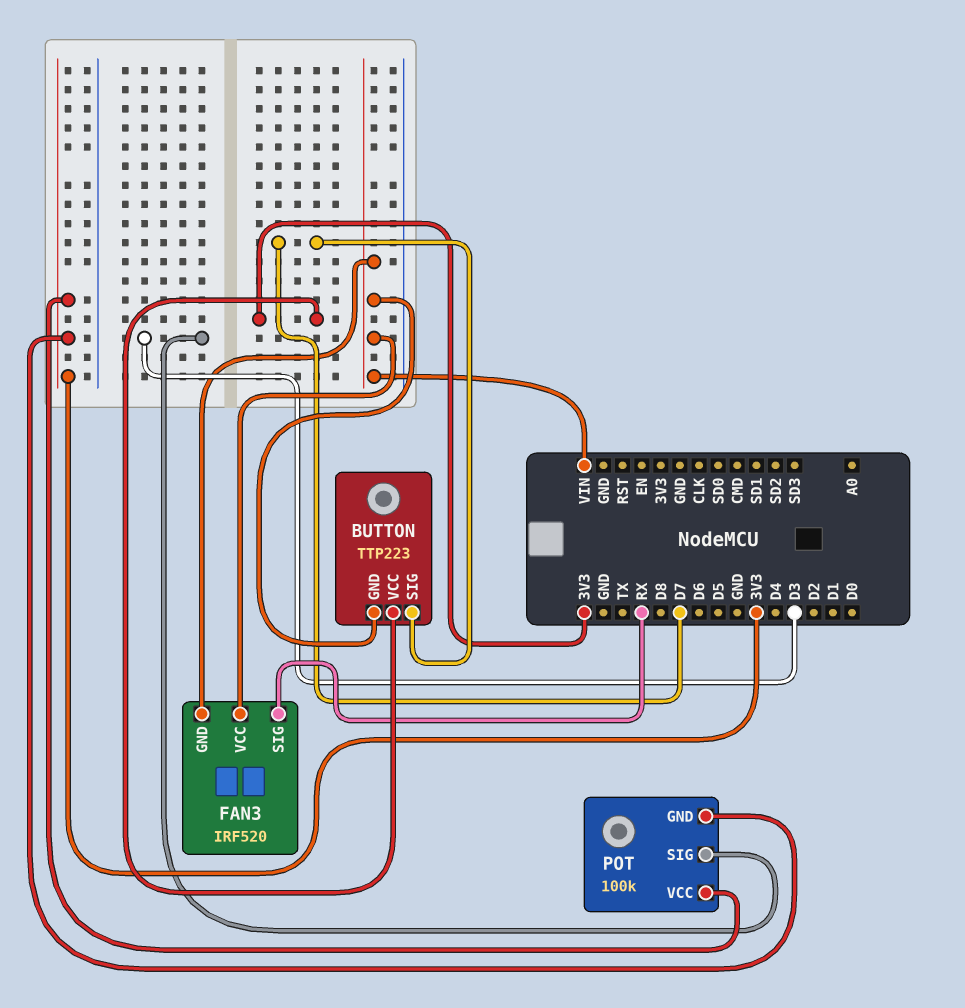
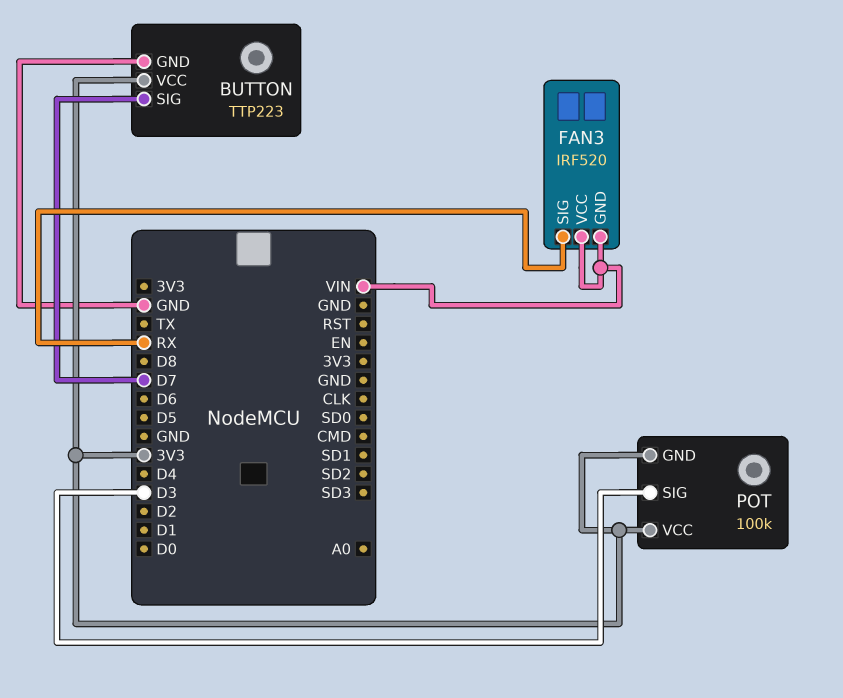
BUTTON pin GND: VIN -> GND

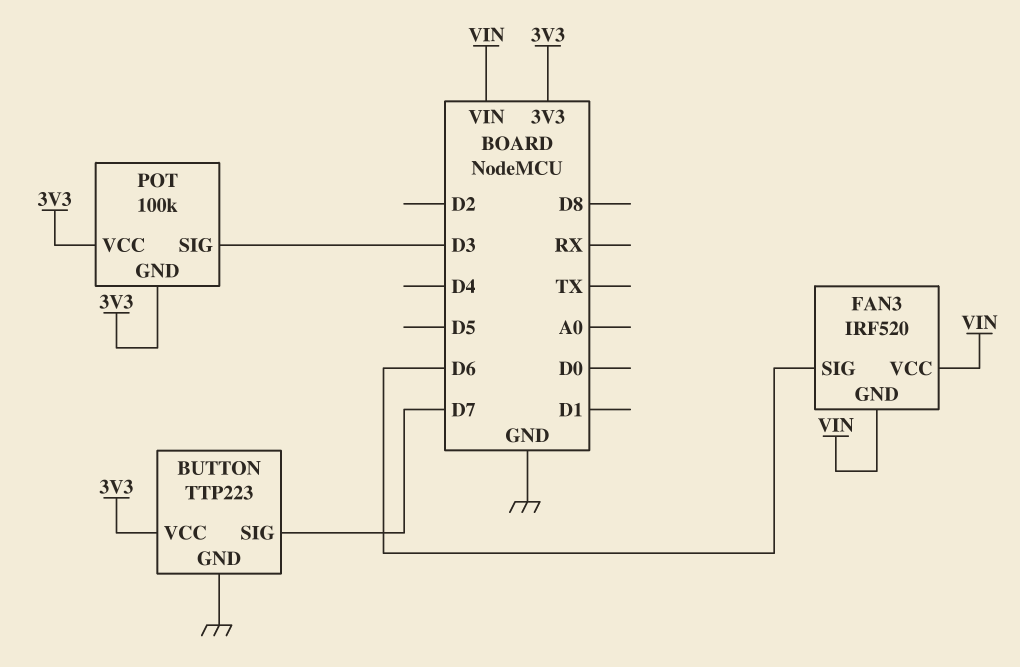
FAN3 pin SIG: RX -> D6

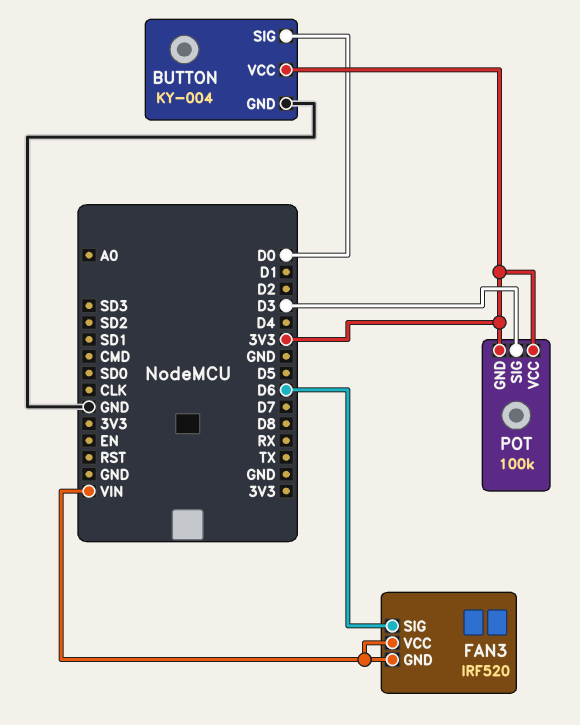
BUTTON: TTP223 -> KY-004
BUTTON pin SIG: D7 -> D0

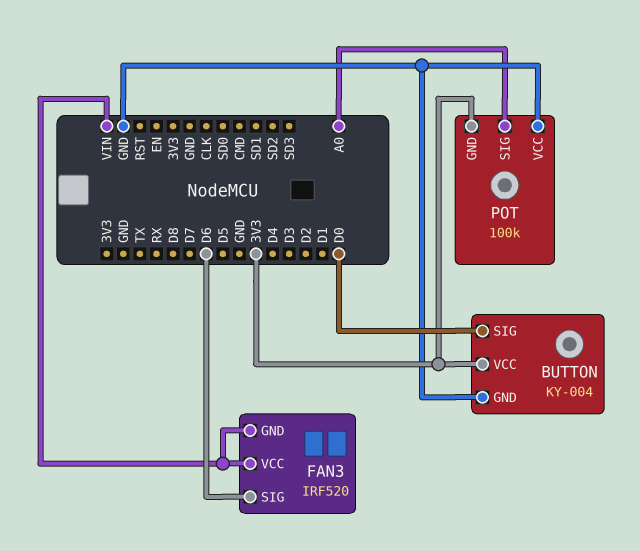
POT pin SIG: D3 -> A0
POT pin VCC: 3V3 -> GND

